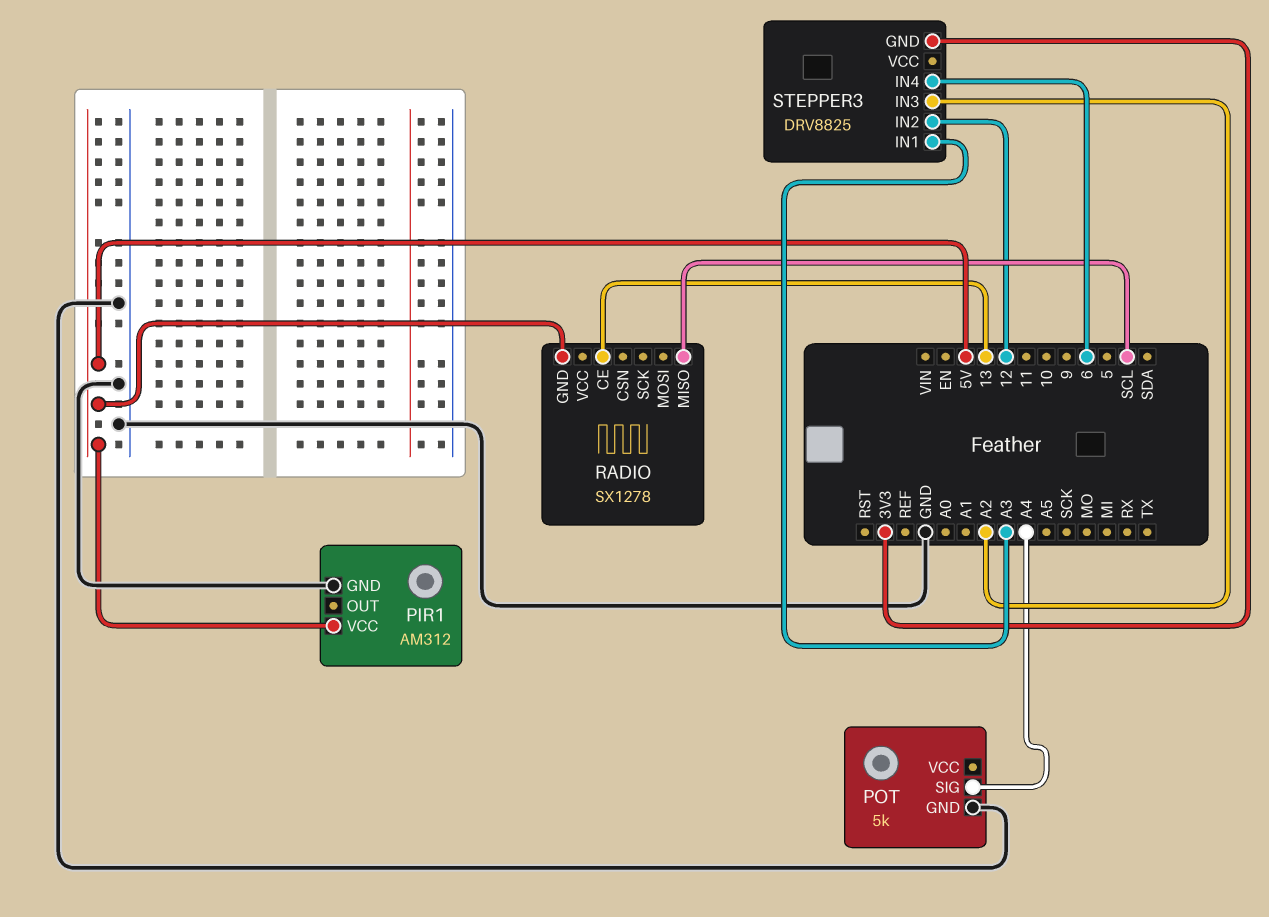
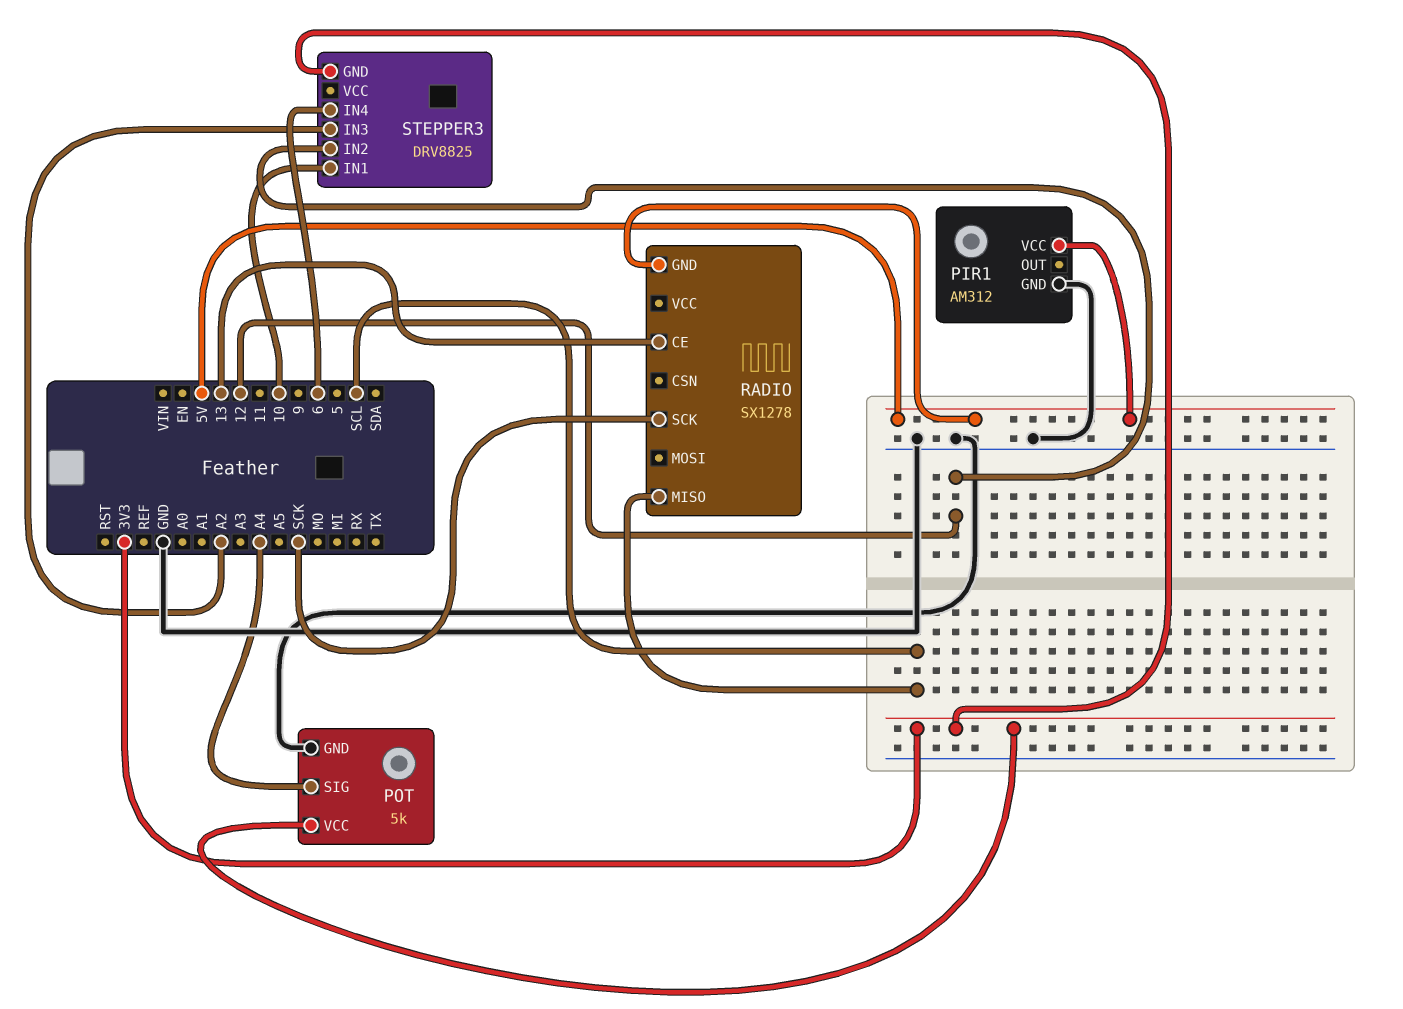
POT pin VCC: none -> 3V3
RADIO pin SCK: none -> SCK
STEPPER3 pin IN1: A3 -> 10

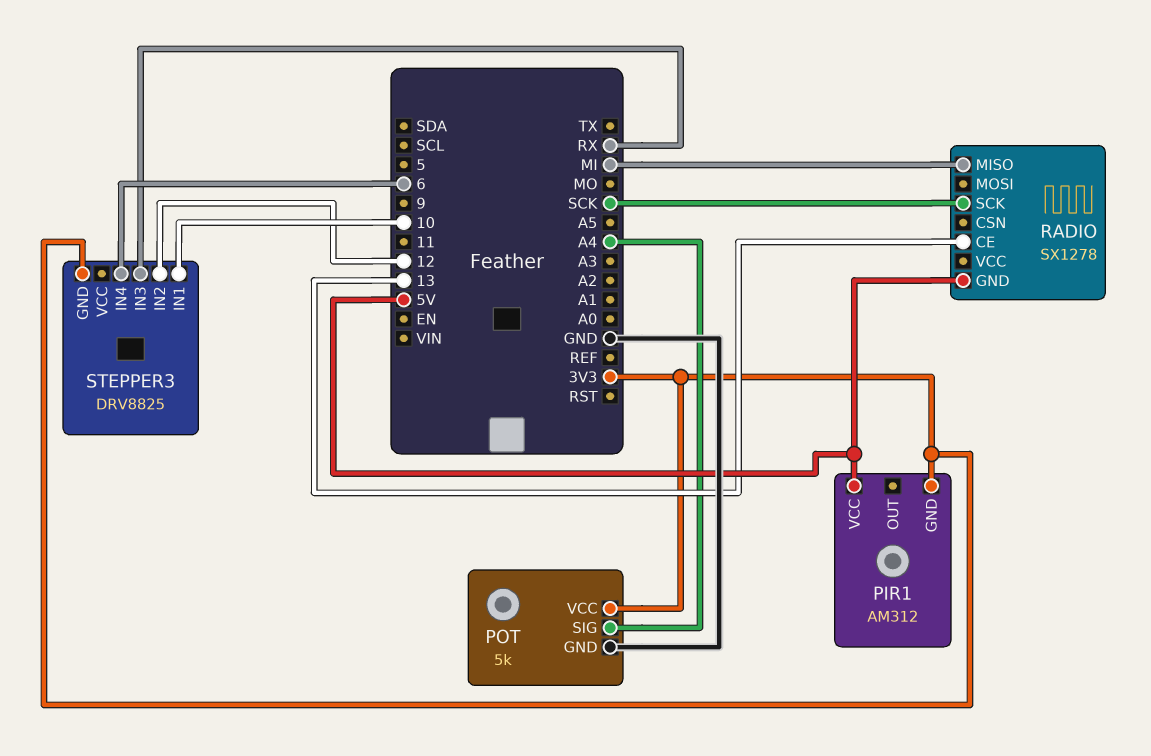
PIR1 pin GND: GND -> 3V3
RADIO pin MISO: SCL -> MI
STEPPER3 pin IN3: A2 -> RX

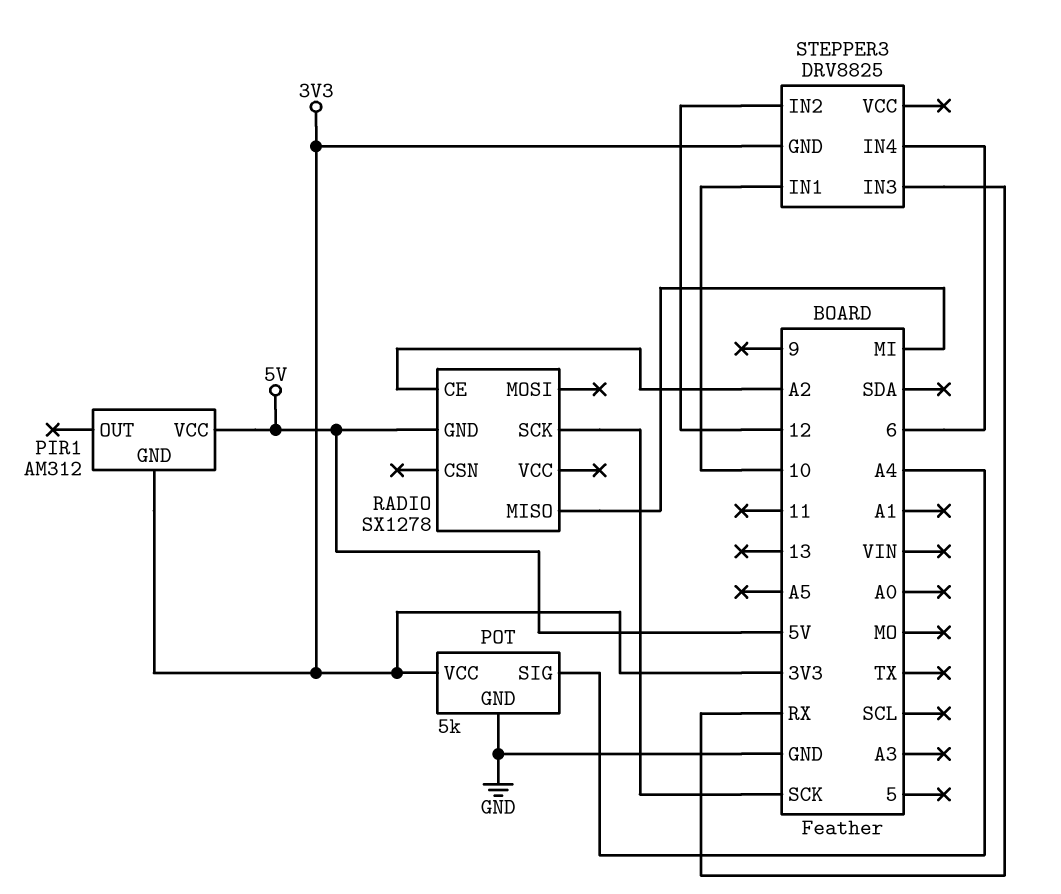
RADIO pin CE: 13 -> A2

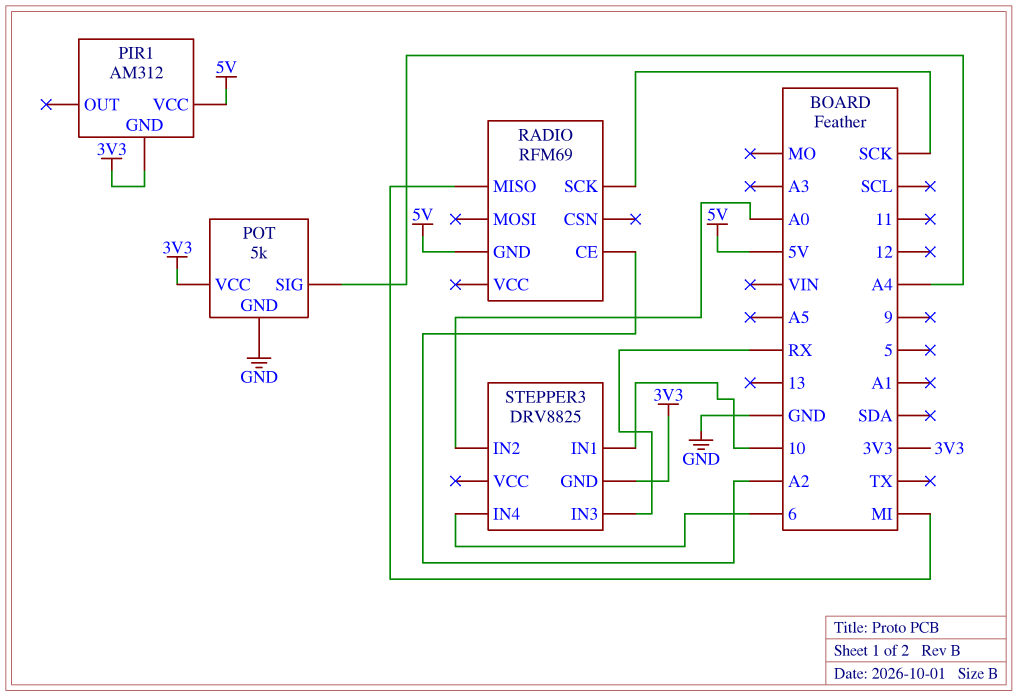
RADIO: SX1278 -> RFM69
STEPPER3 pin IN2: 12 -> A0

